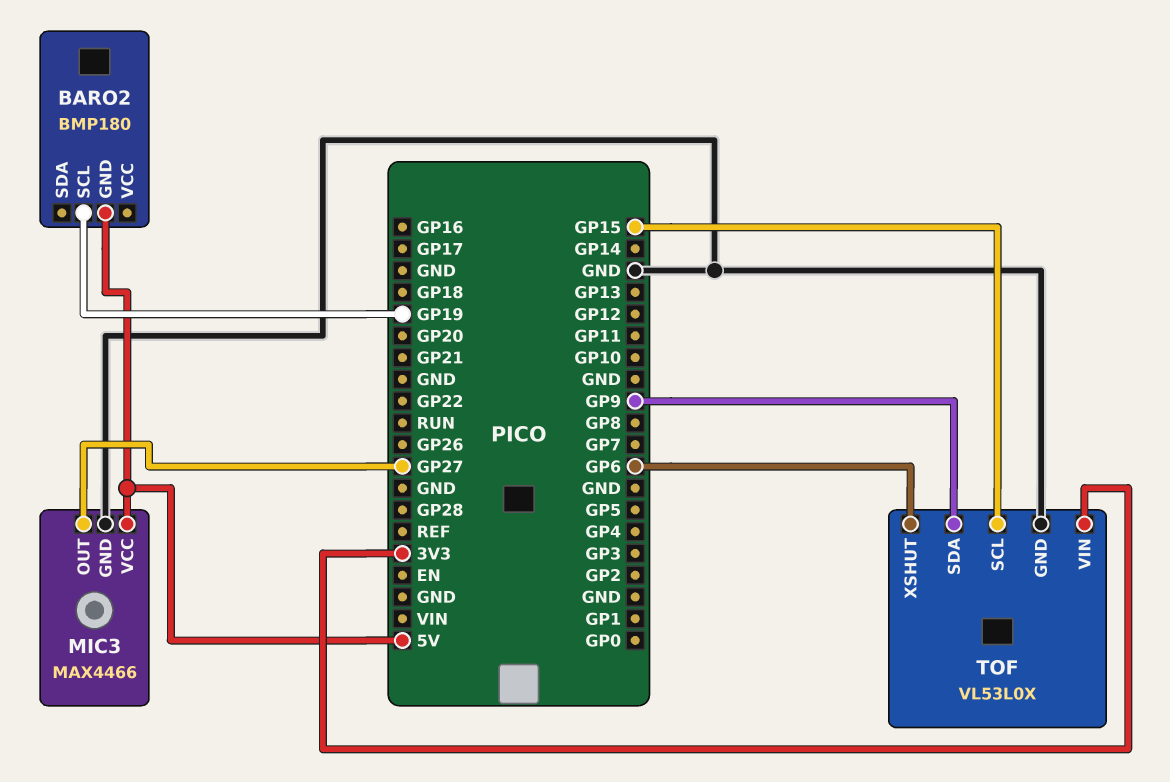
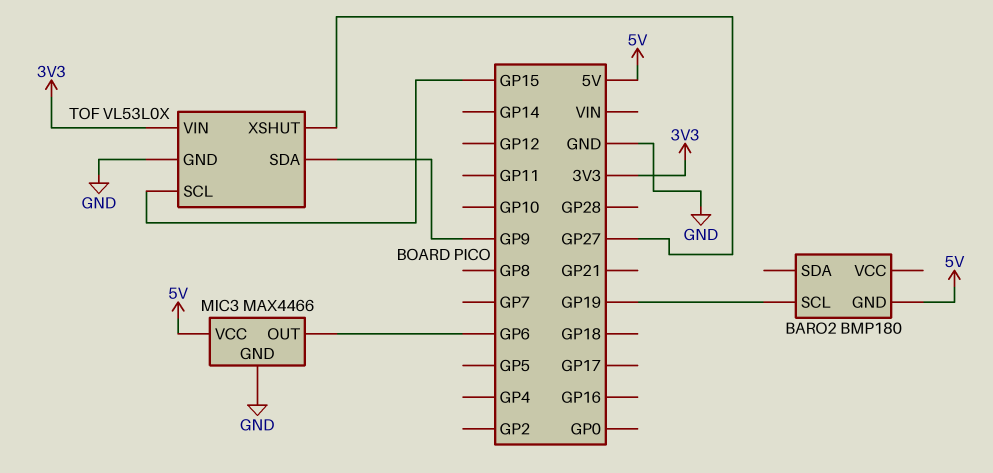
MIC3 pin OUT: GP27 -> GP6
TOF pin XSHUT: GP6 -> GP27

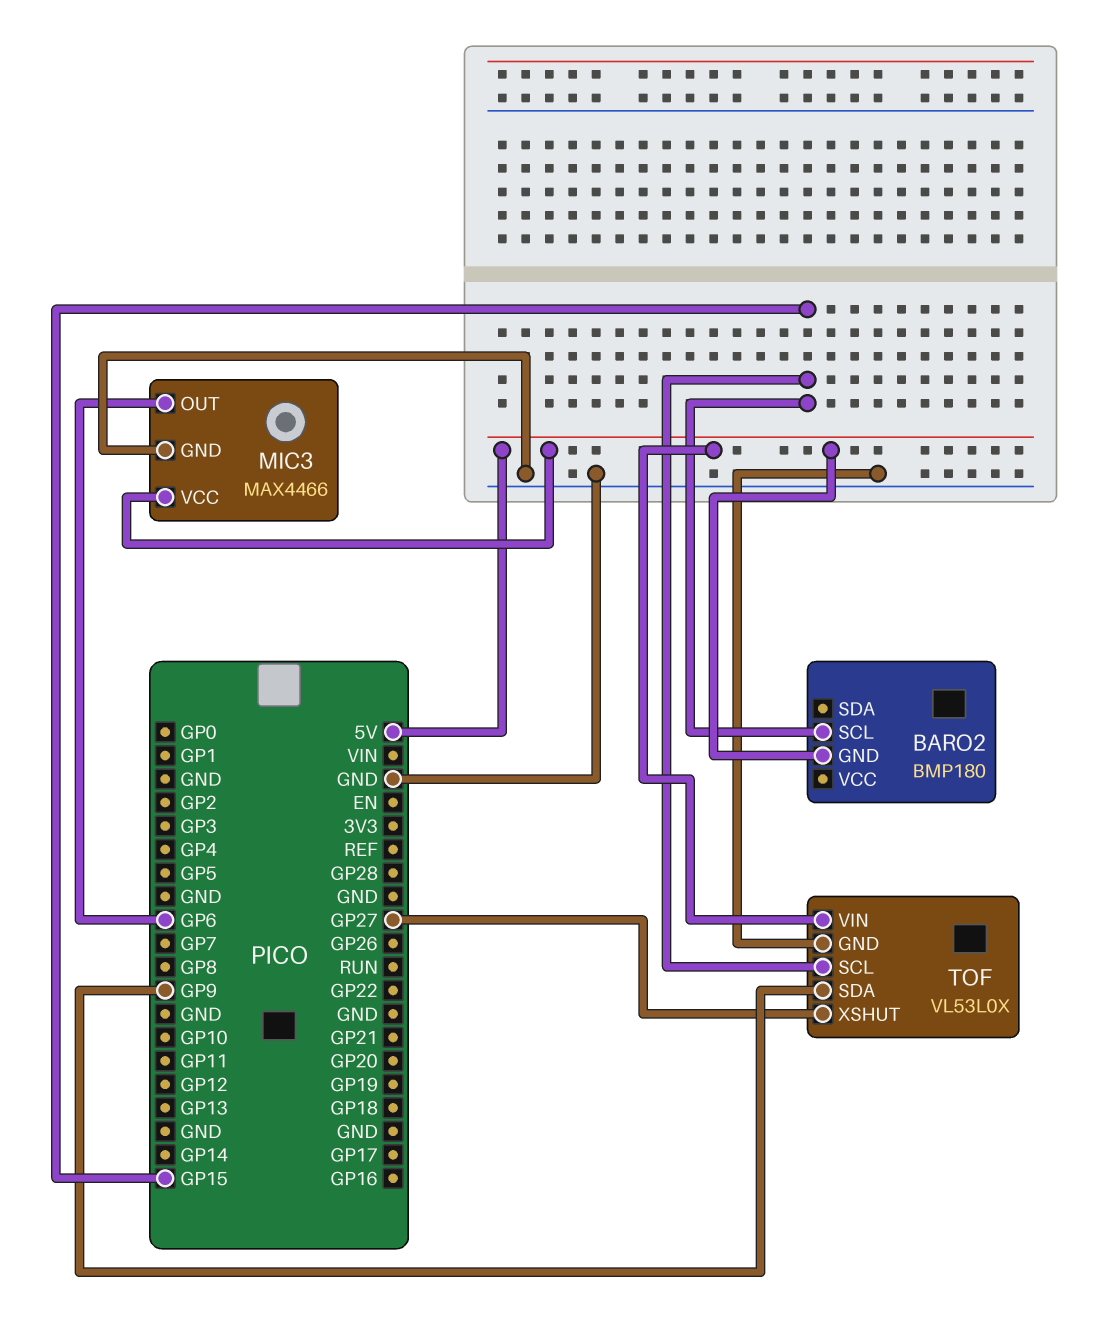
BARO2 pin SCL: GP19 -> GP15
TOF pin VIN: 3V3 -> 5V

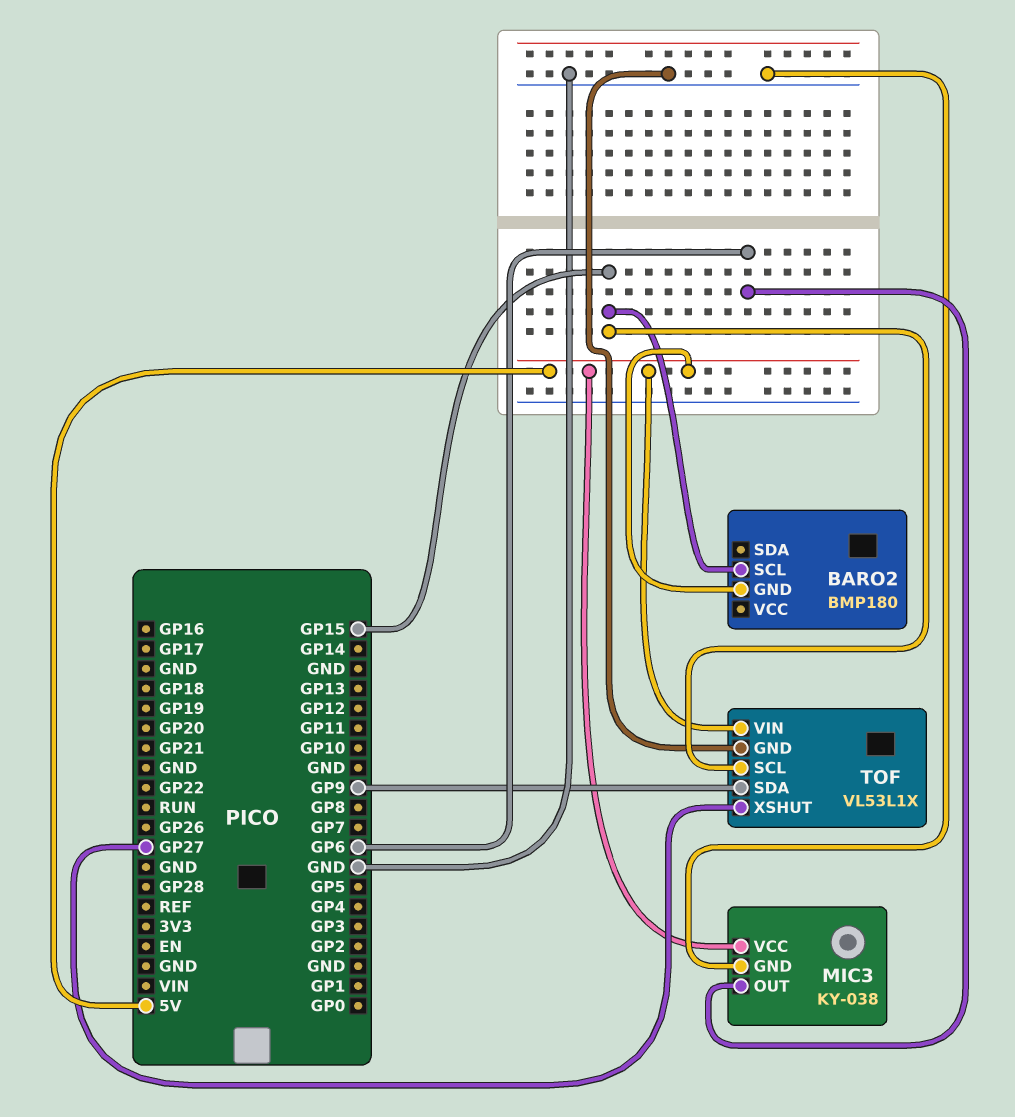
MIC3: MAX4466 -> KY-038
TOF: VL53L0X -> VL53L1X

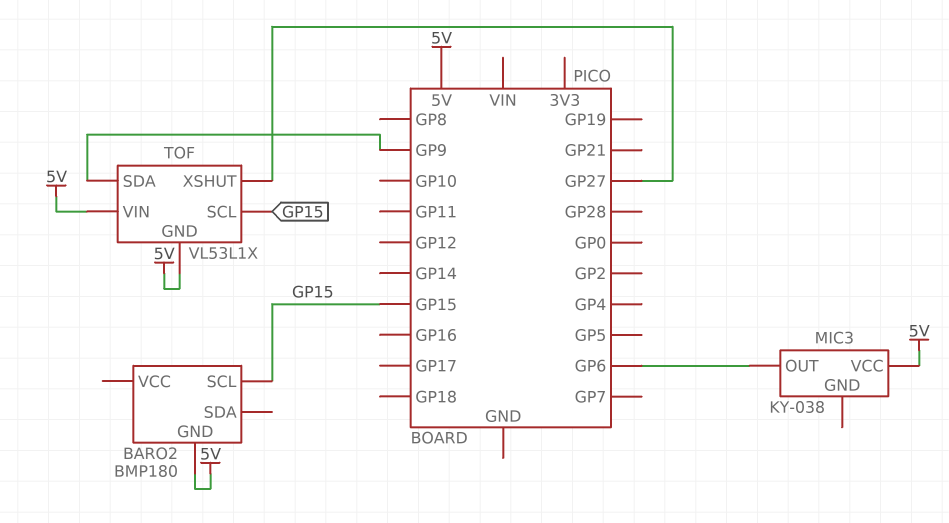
MIC3 pin GND: GND -> none
TOF pin GND: GND -> 5V

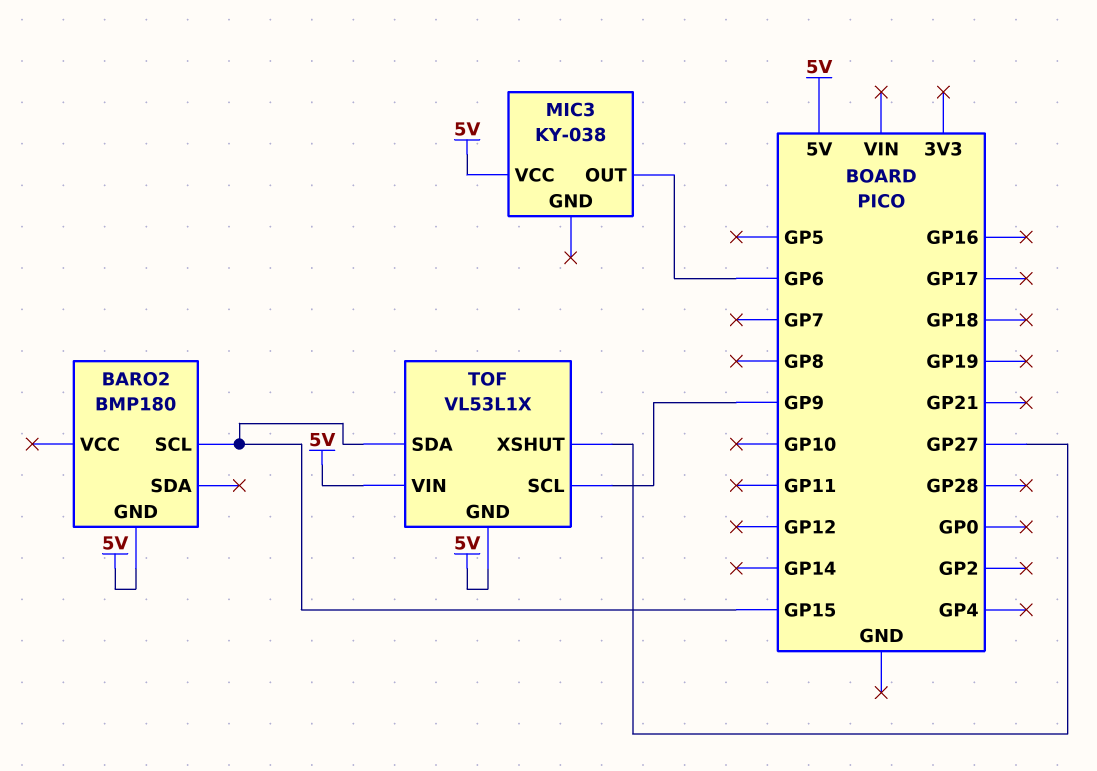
TOF pin SCL: GP15 -> GP9
TOF pin SDA: GP9 -> GP15

